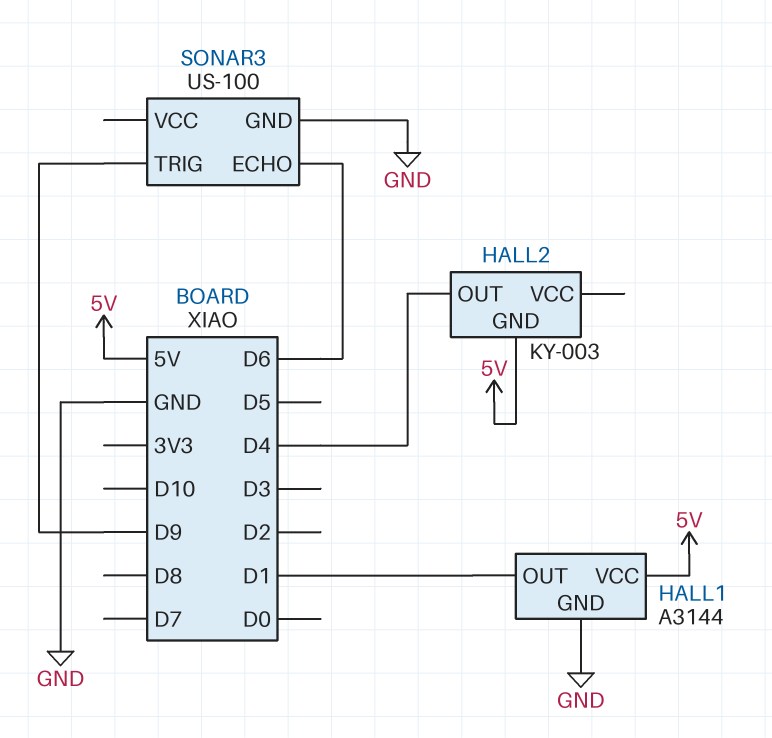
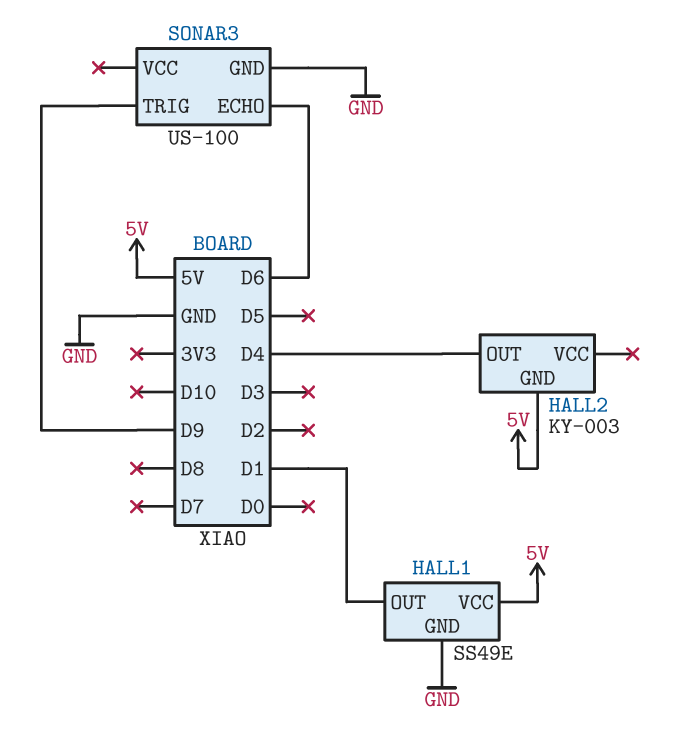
HALL1: A3144 -> SS49E

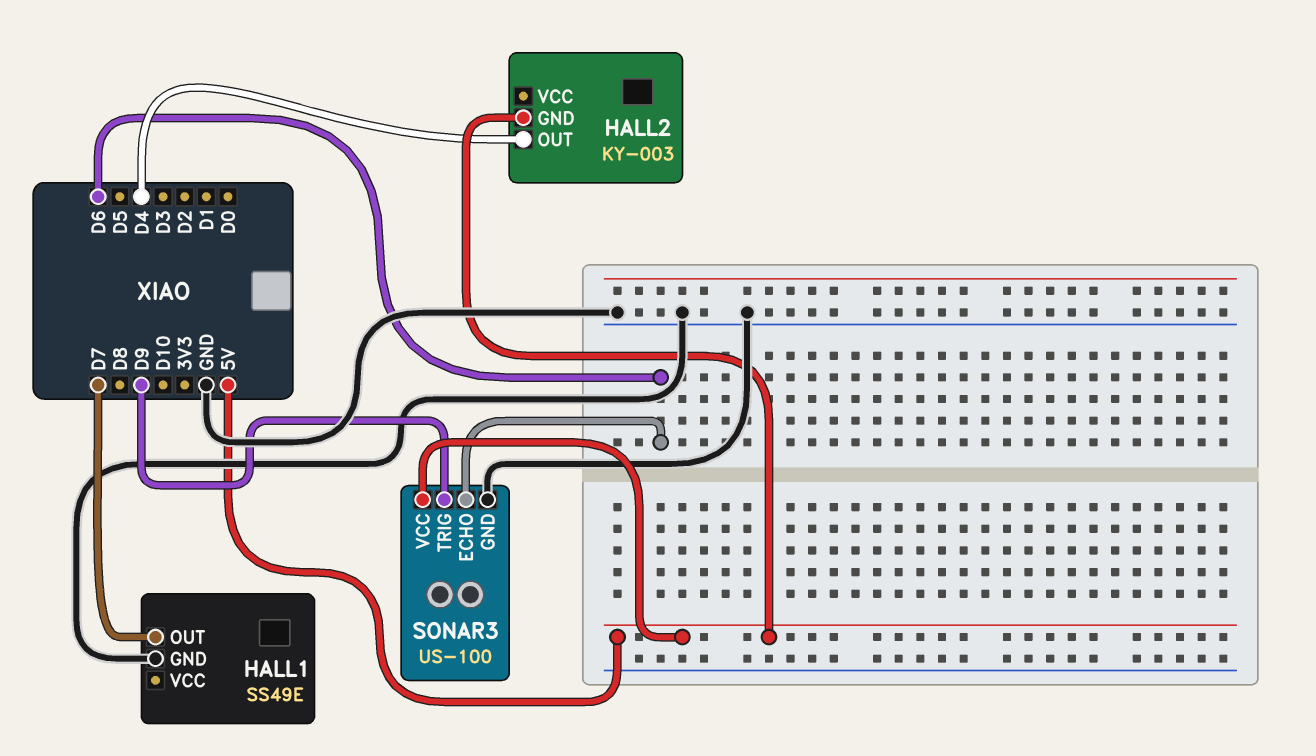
HALL1 pin OUT: D1 -> D7
HALL1 pin VCC: 5V -> none
SONAR3 pin VCC: none -> 5V

